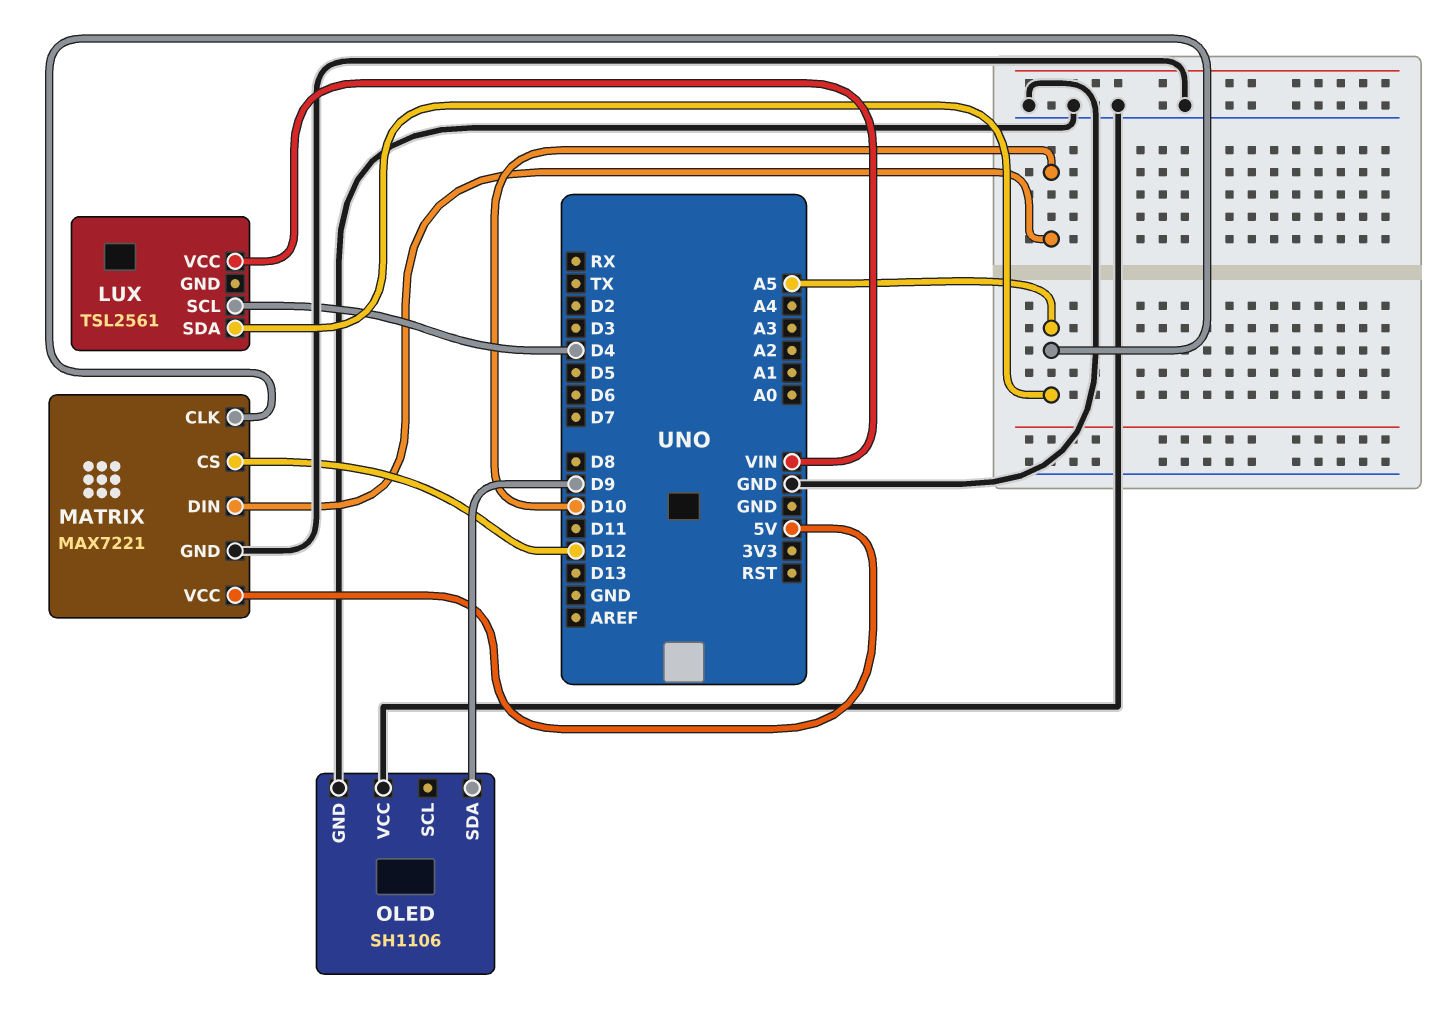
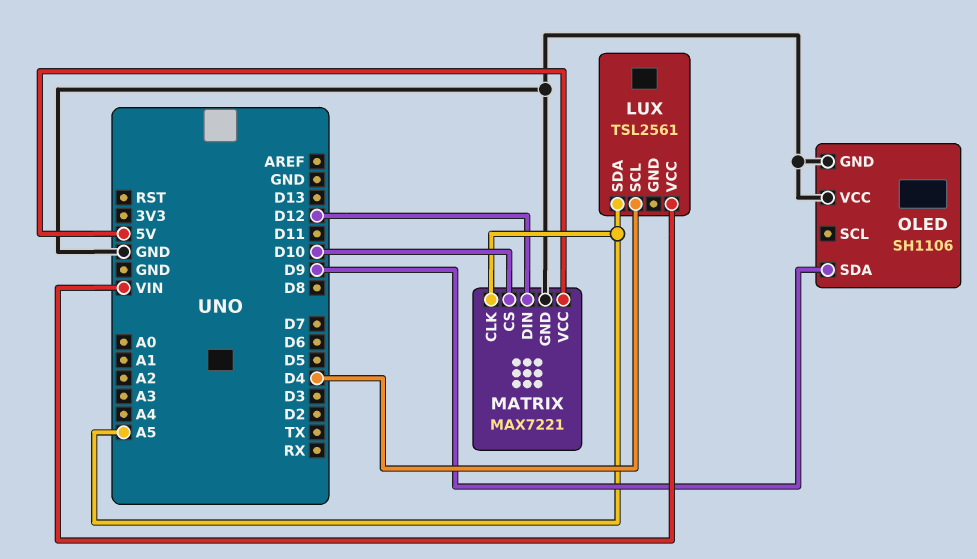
MATRIX pin CS: D12 -> D10
MATRIX pin DIN: D10 -> D12

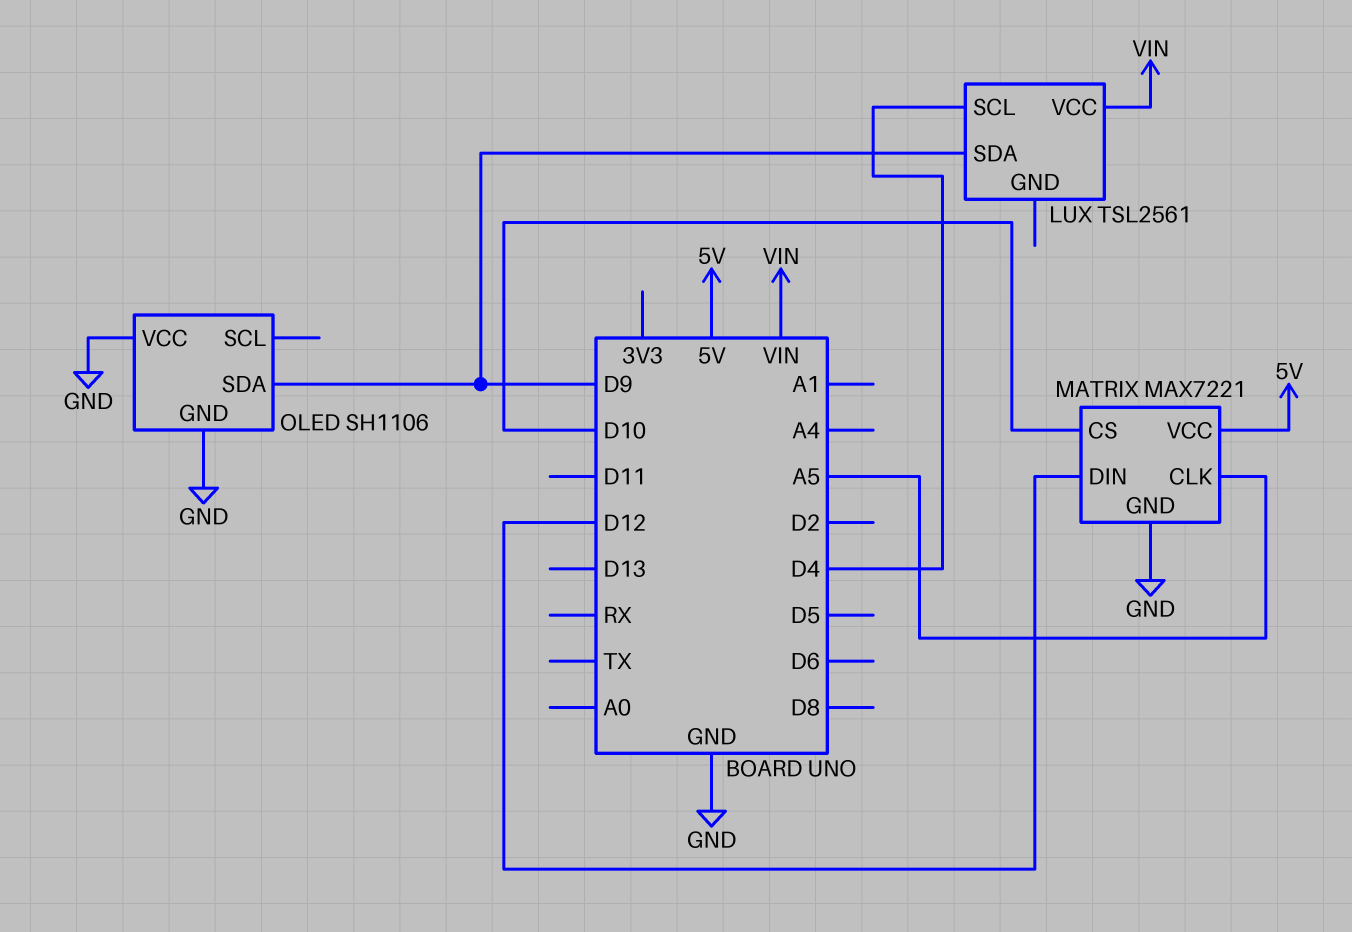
LUX pin SDA: A5 -> D9

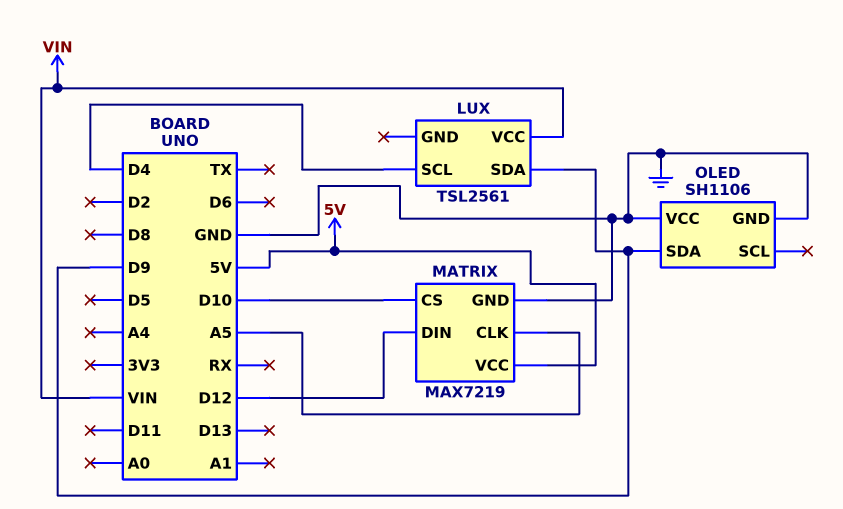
MATRIX: MAX7221 -> MAX7219

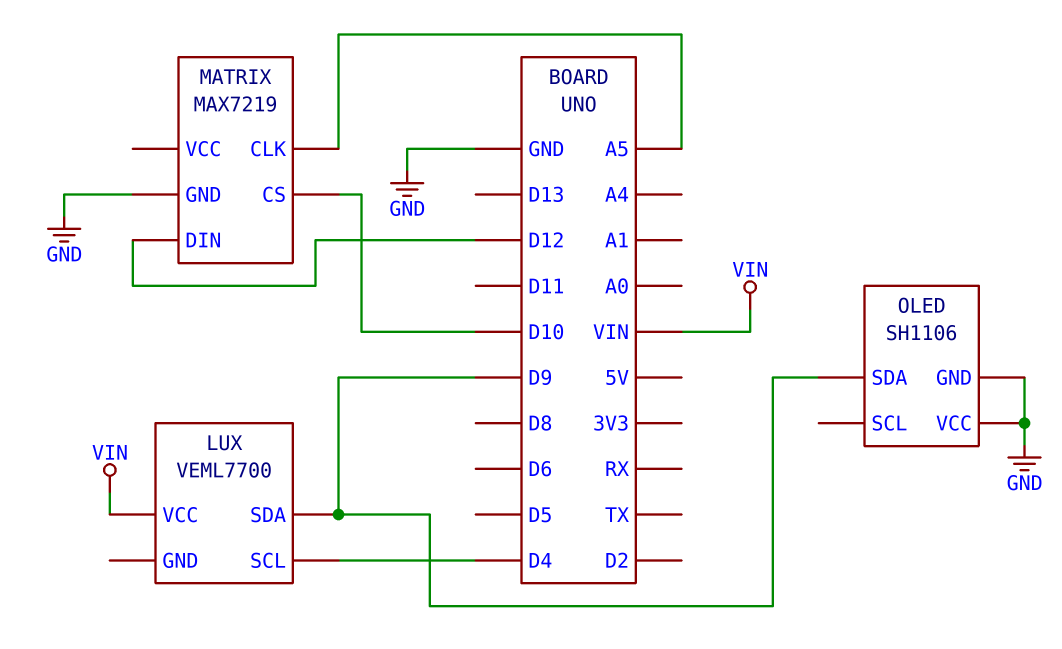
LUX: TSL2561 -> VEML7700
MATRIX pin VCC: 5V -> none

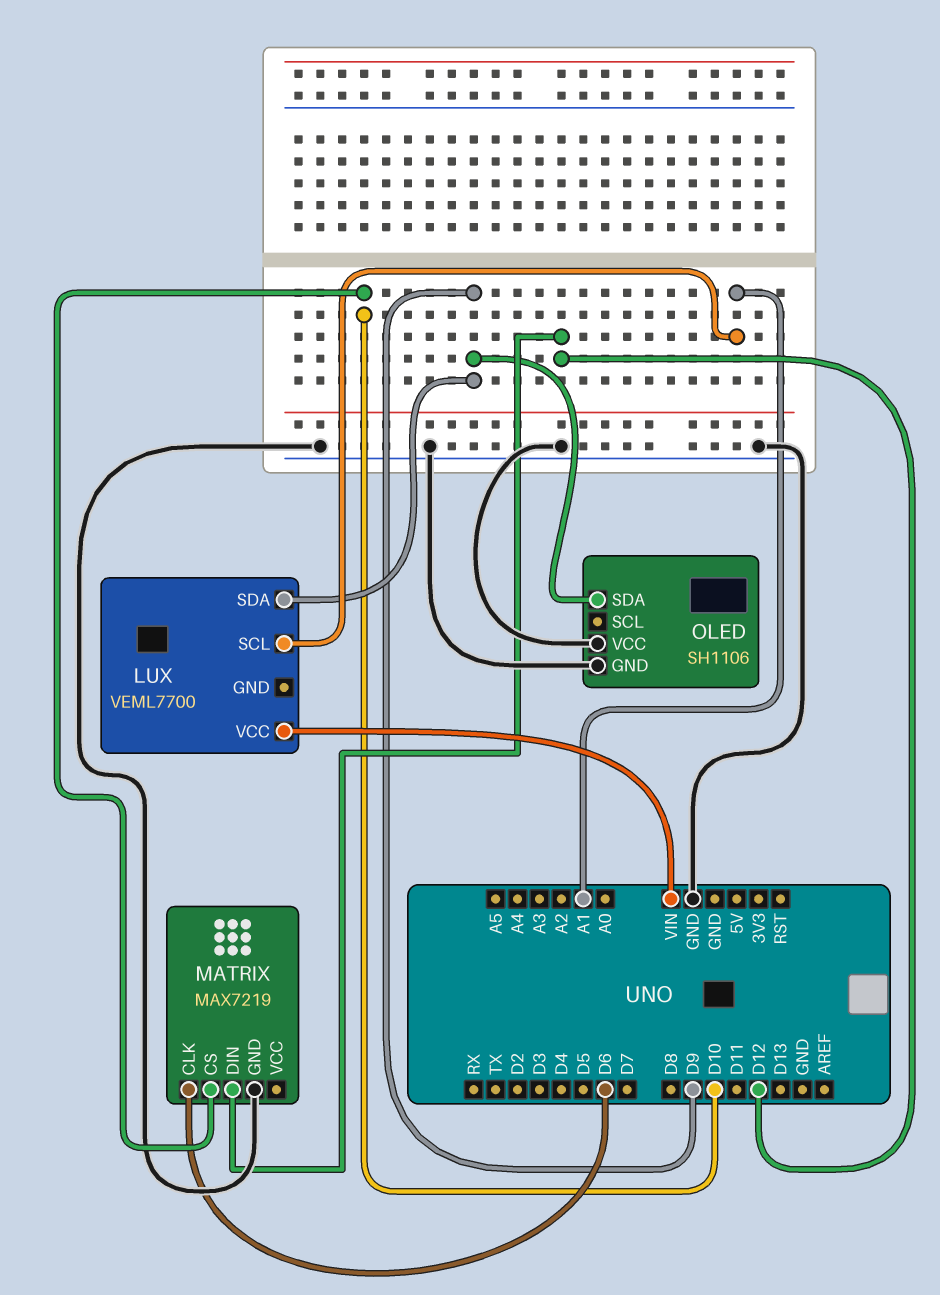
LUX pin SCL: D4 -> A1
MATRIX pin CLK: A5 -> D6

